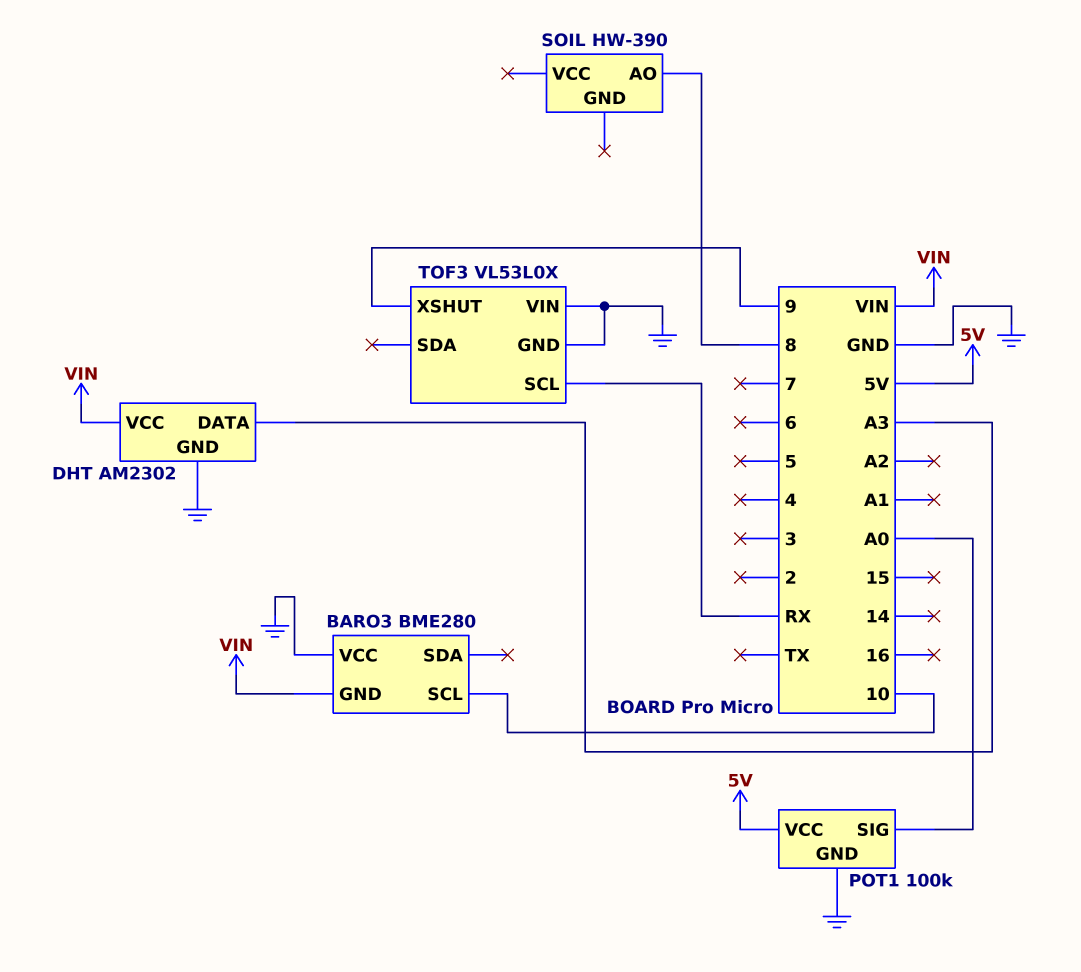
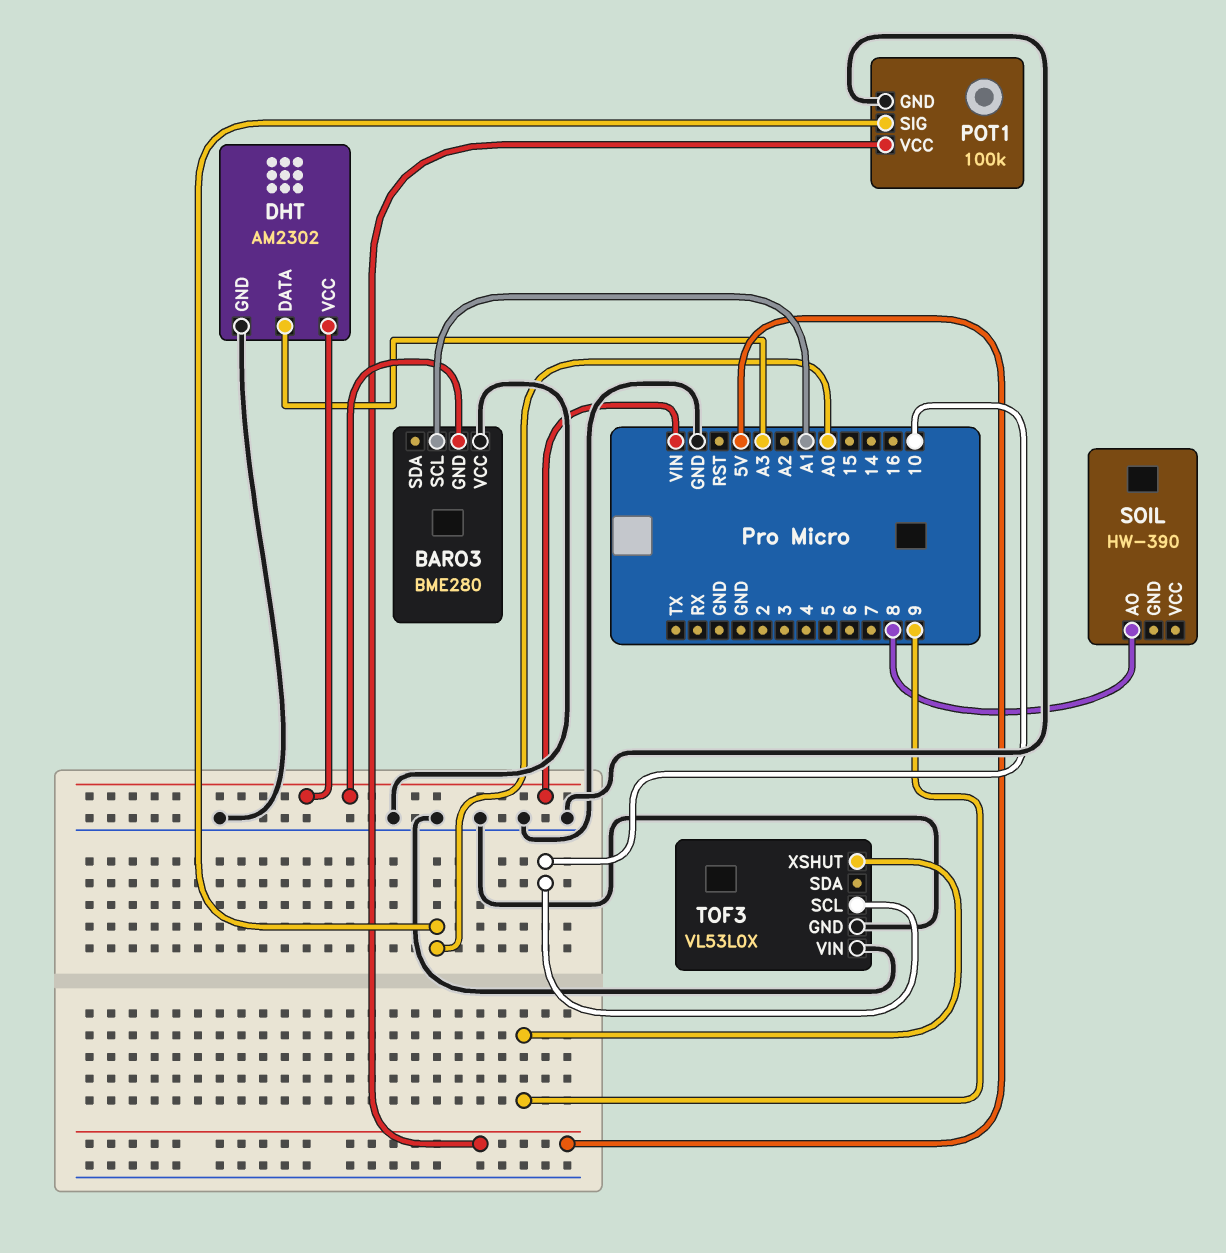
BARO3 pin SCL: 10 -> A1
TOF3 pin SCL: RX -> 10

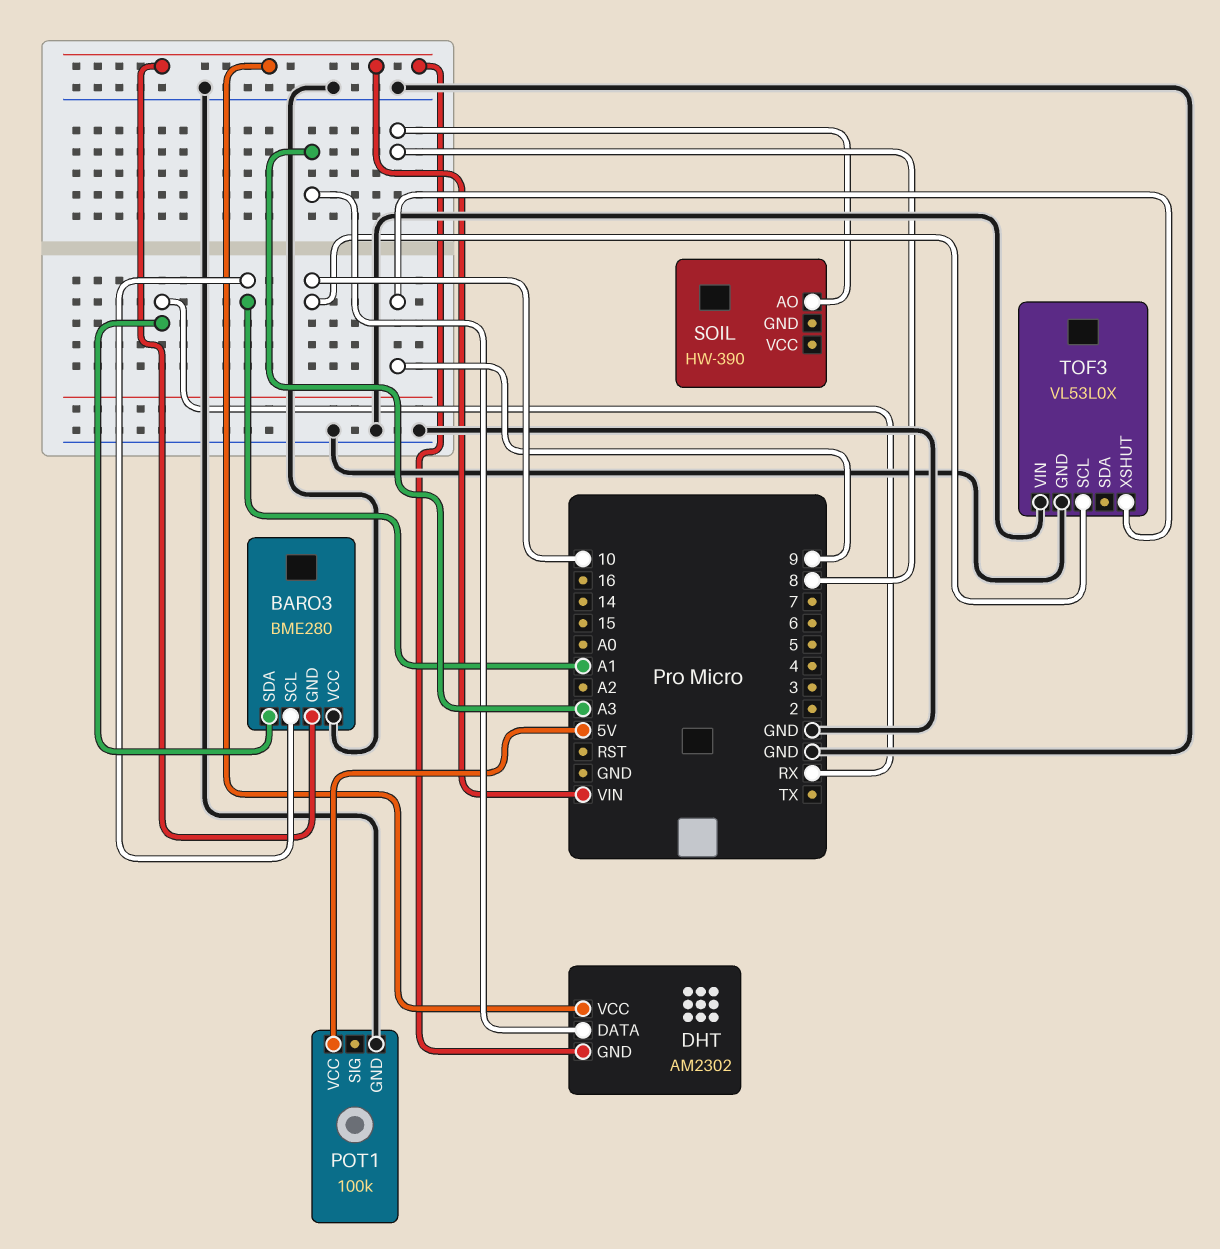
BARO3 pin SDA: none -> RX
DHT pin GND: GND -> VIN
POT1 pin SIG: A0 -> none

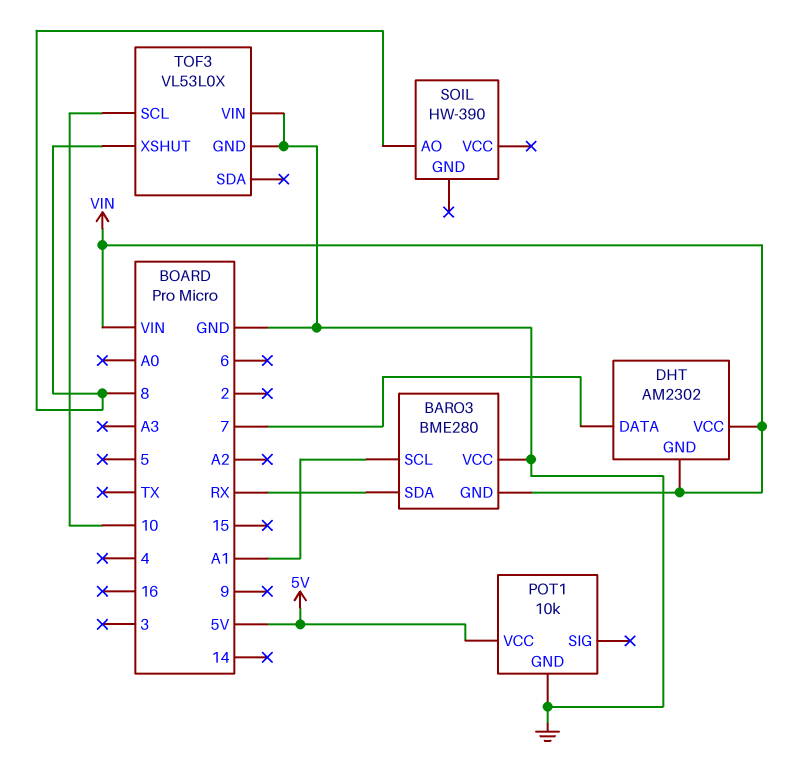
DHT pin DATA: A3 -> 7
POT1: 100k -> 10k
TOF3 pin XSHUT: 9 -> 8

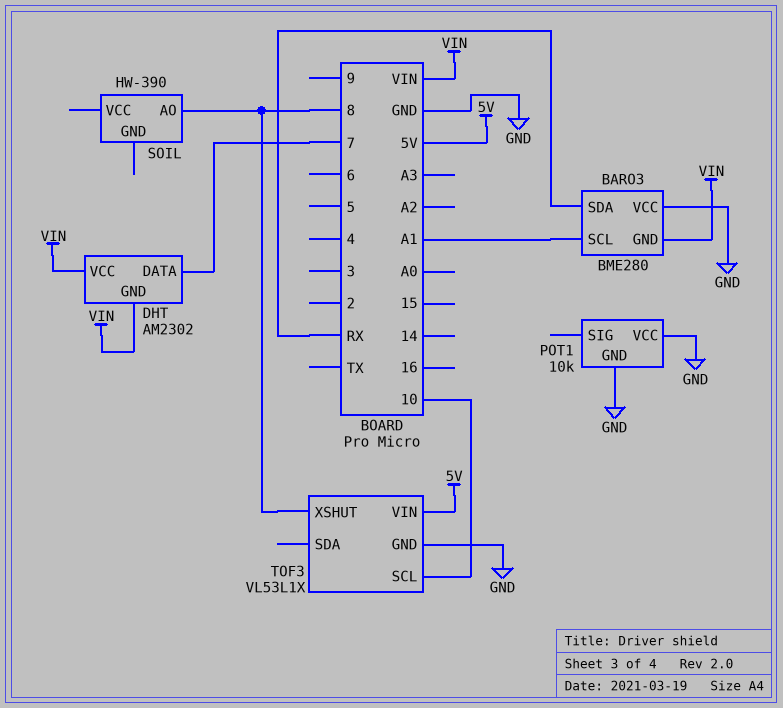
POT1 pin VCC: 5V -> GND
TOF3: VL53L0X -> VL53L1X
TOF3 pin VIN: GND -> 5V

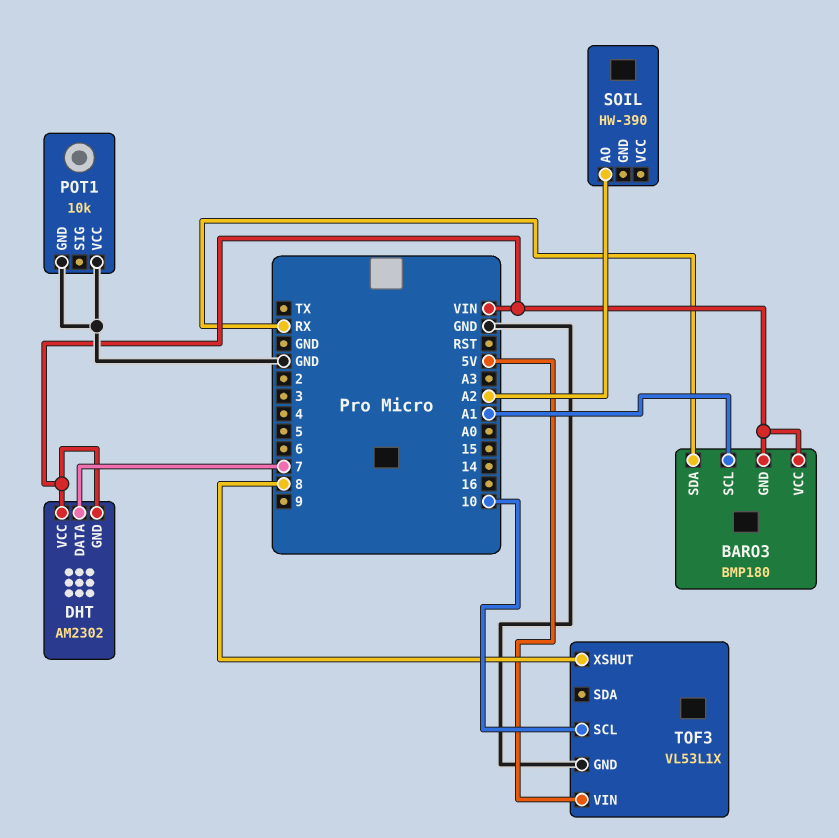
BARO3: BME280 -> BMP180
BARO3 pin VCC: GND -> VIN
SOIL pin AO: 8 -> A2

